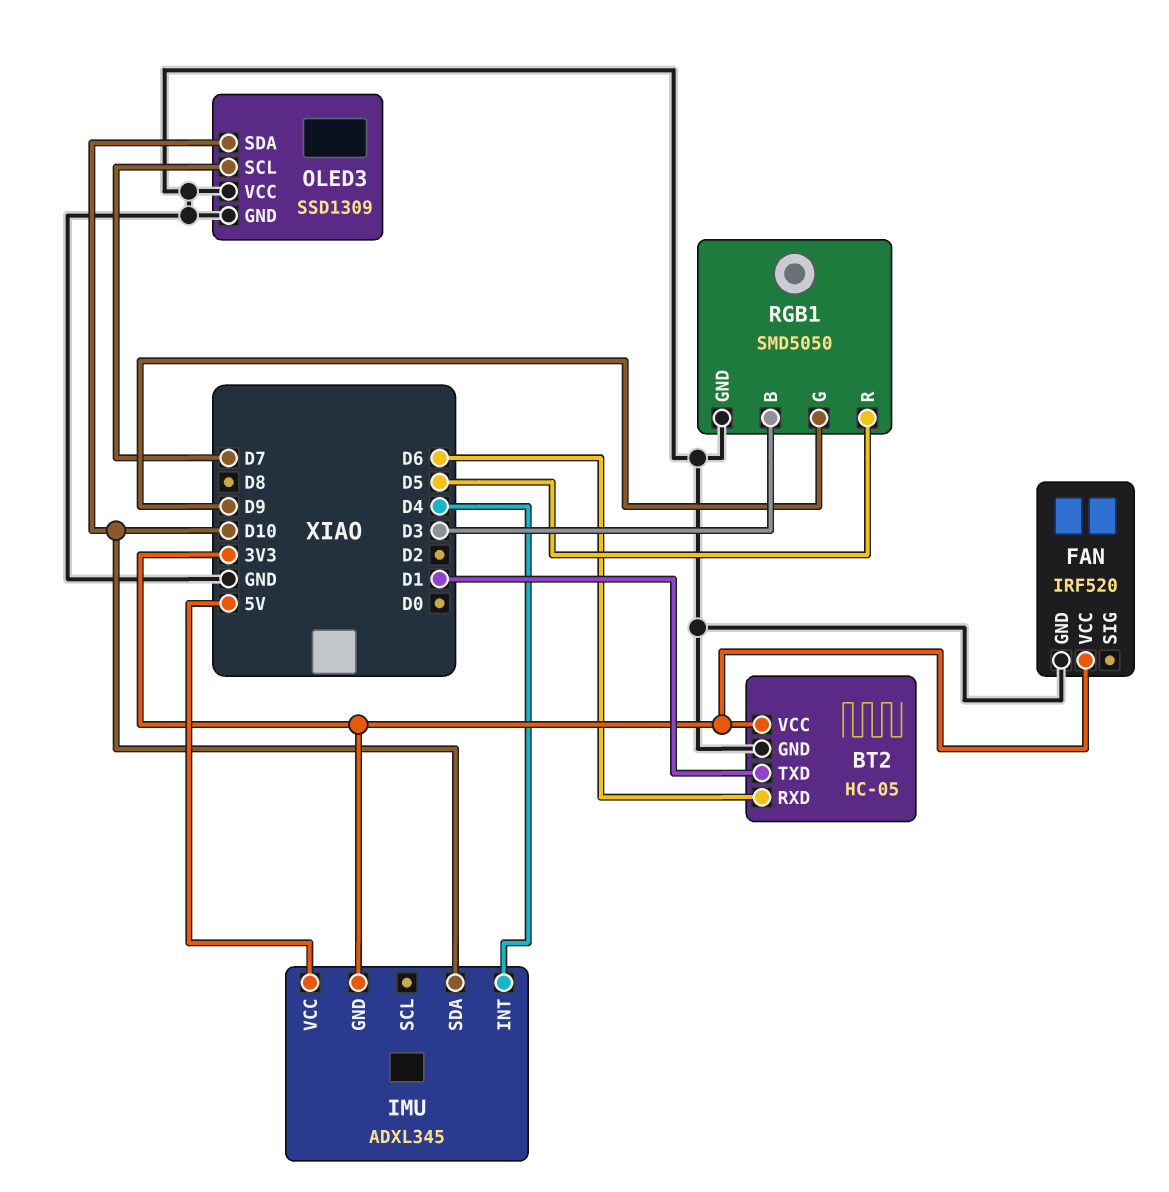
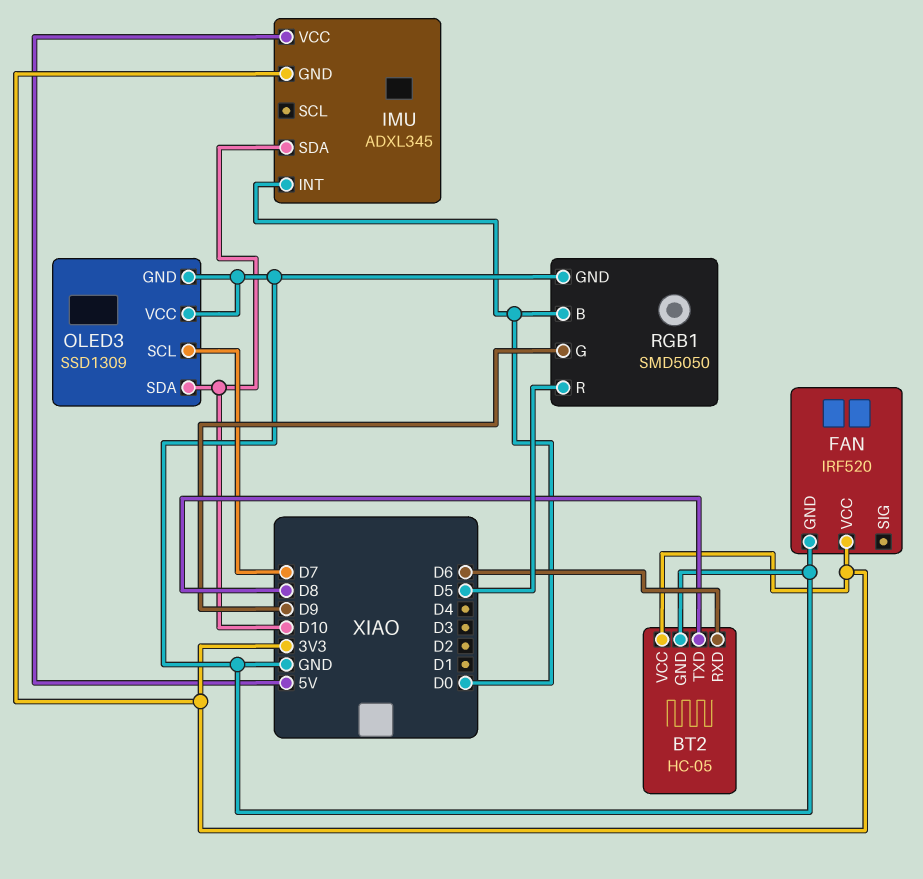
BT2 pin TXD: D1 -> D8
IMU pin INT: D4 -> D0
RGB1 pin B: D3 -> D0

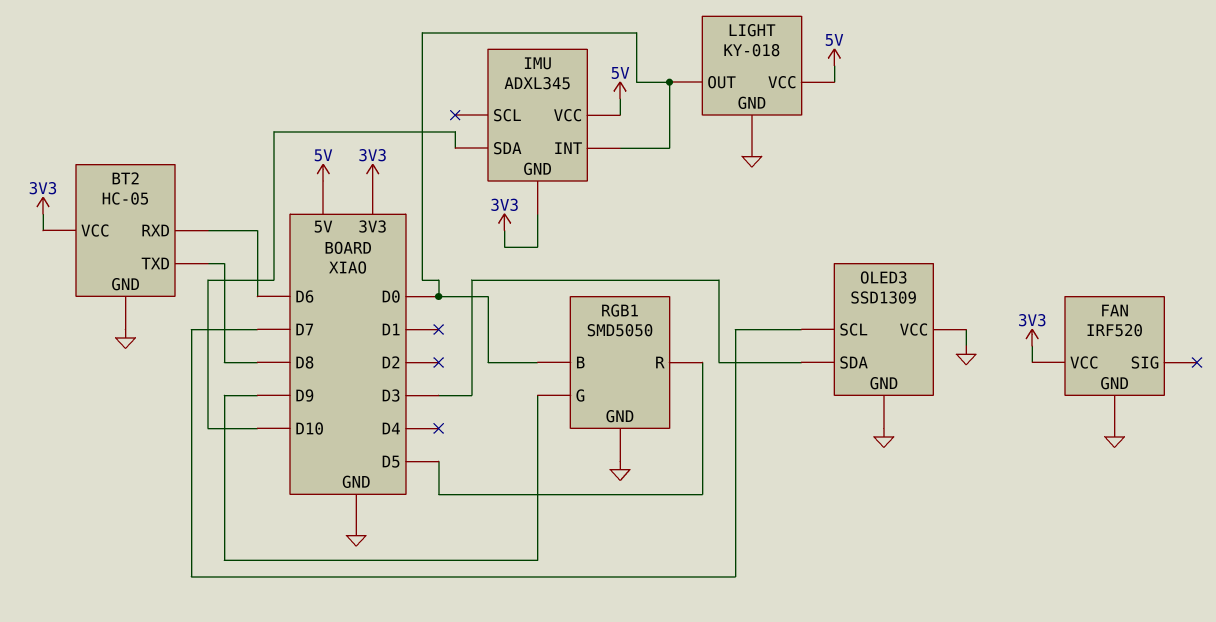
LIGHT: none -> KY-018
LIGHT pin GND: none -> GND
LIGHT pin OUT: none -> D0
LIGHT pin VCC: none -> 5V
OLED3 pin SDA: D10 -> D3

